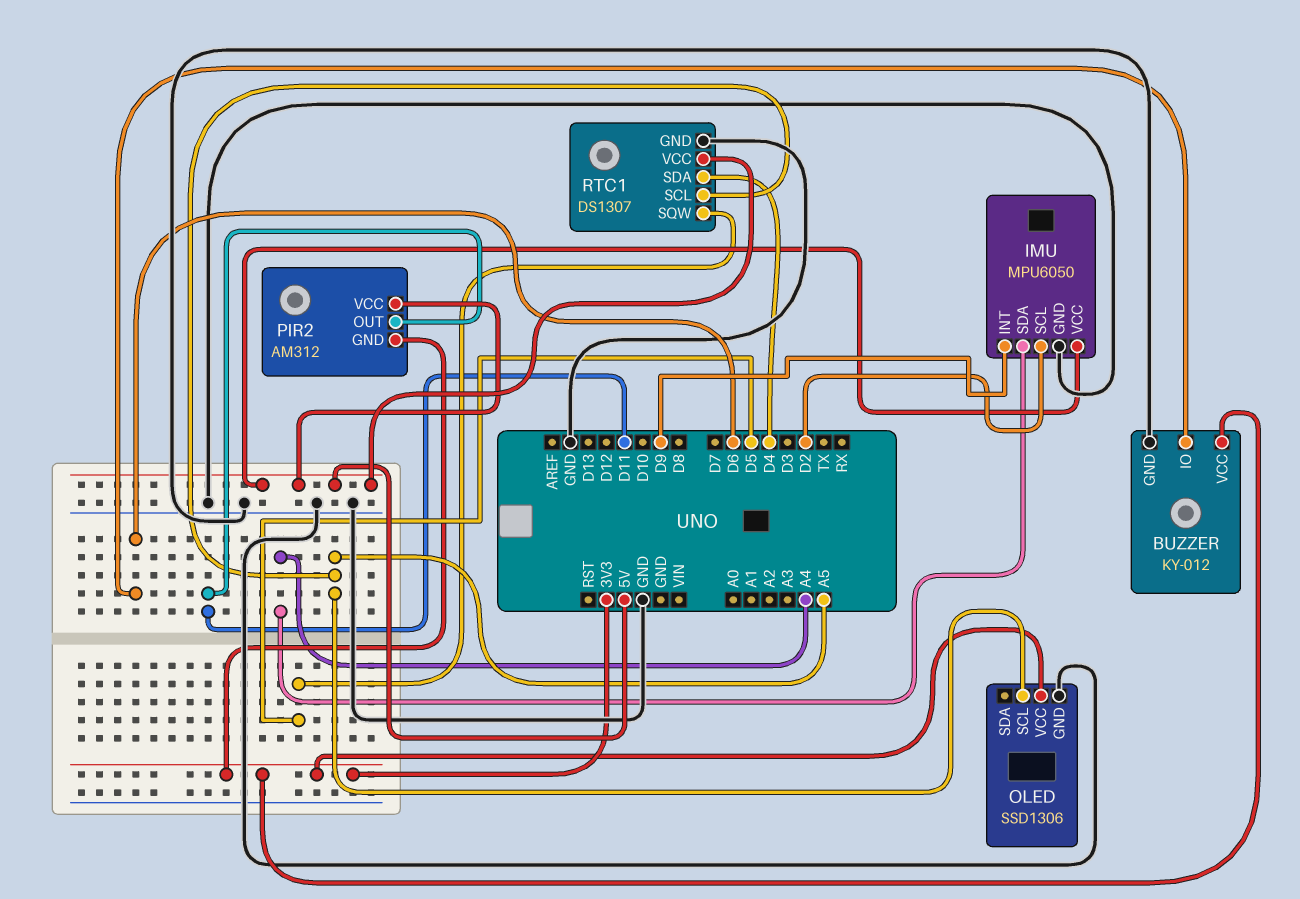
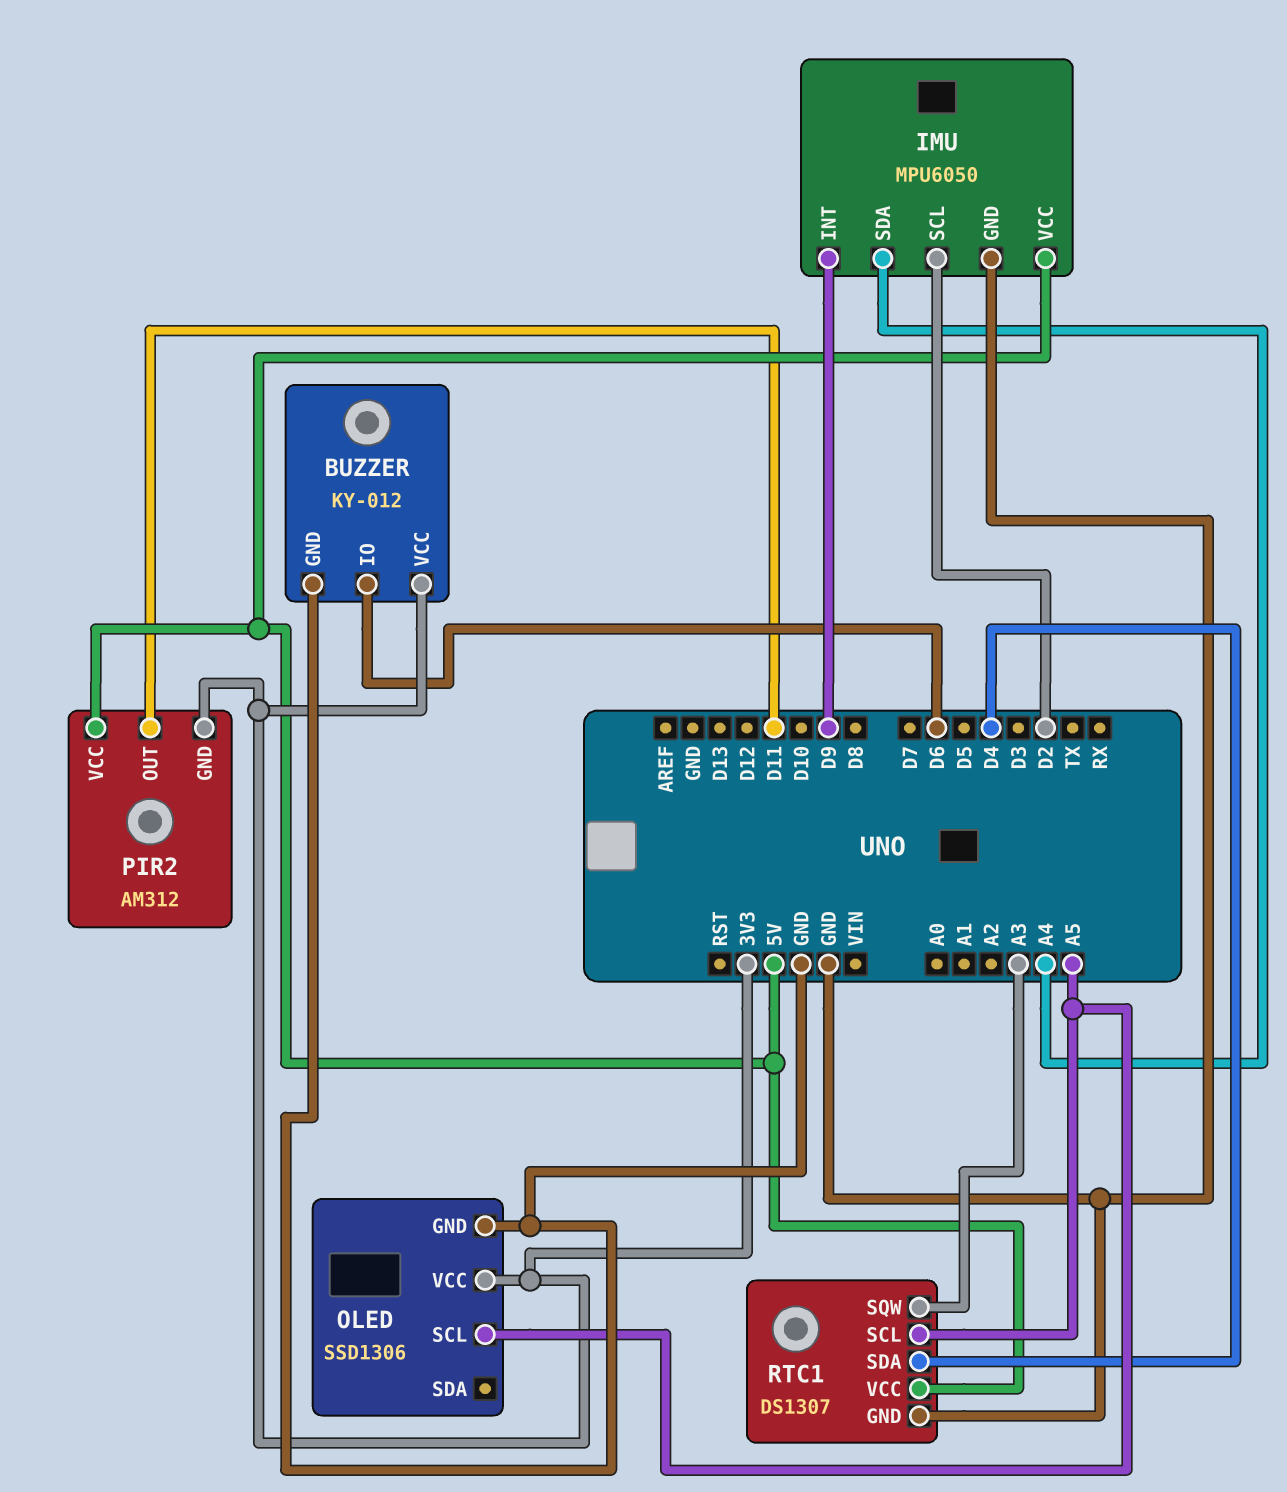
RTC1 pin SQW: D5 -> A3

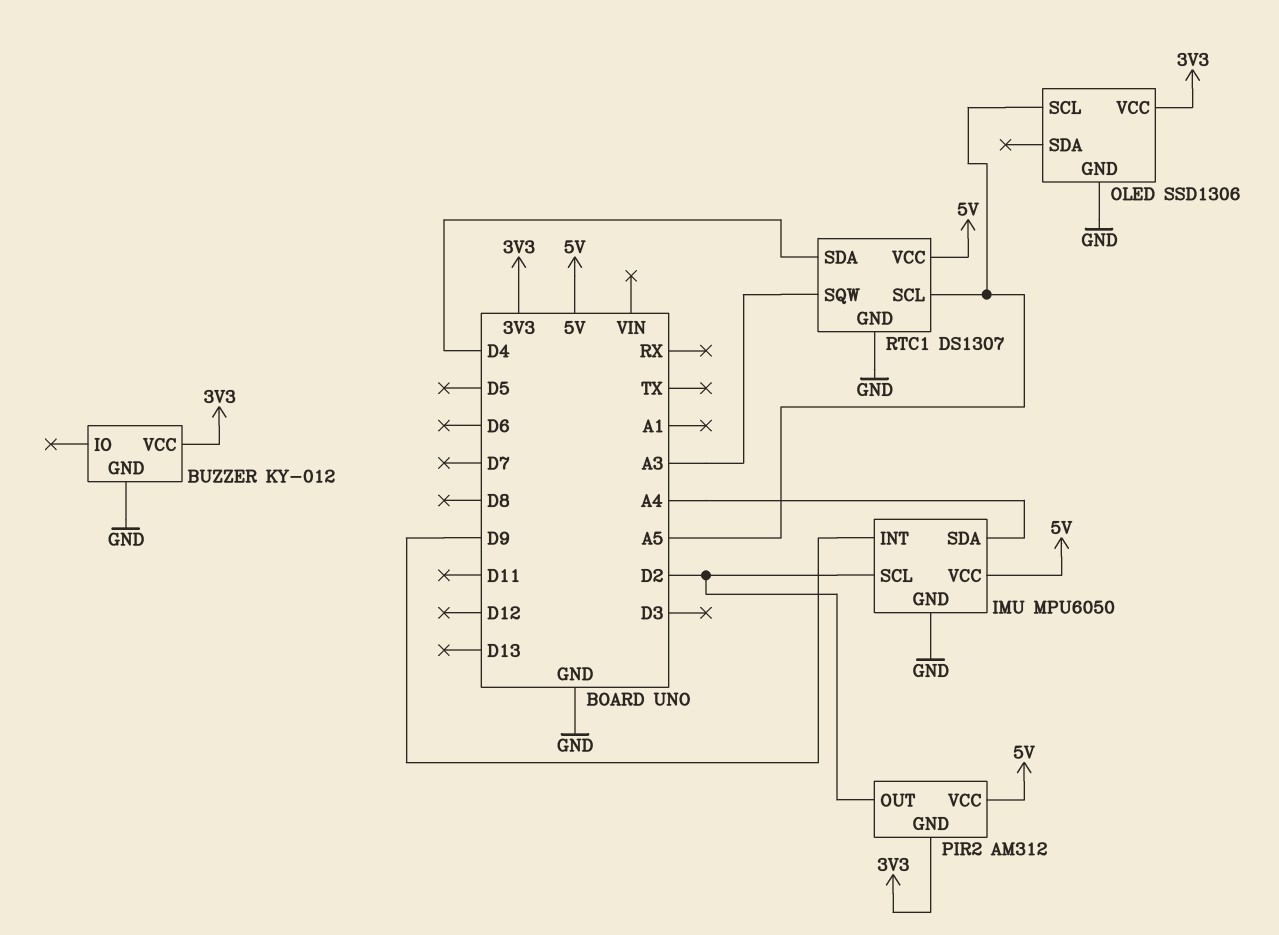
BUZZER pin IO: D6 -> none
PIR2 pin OUT: D11 -> D2

